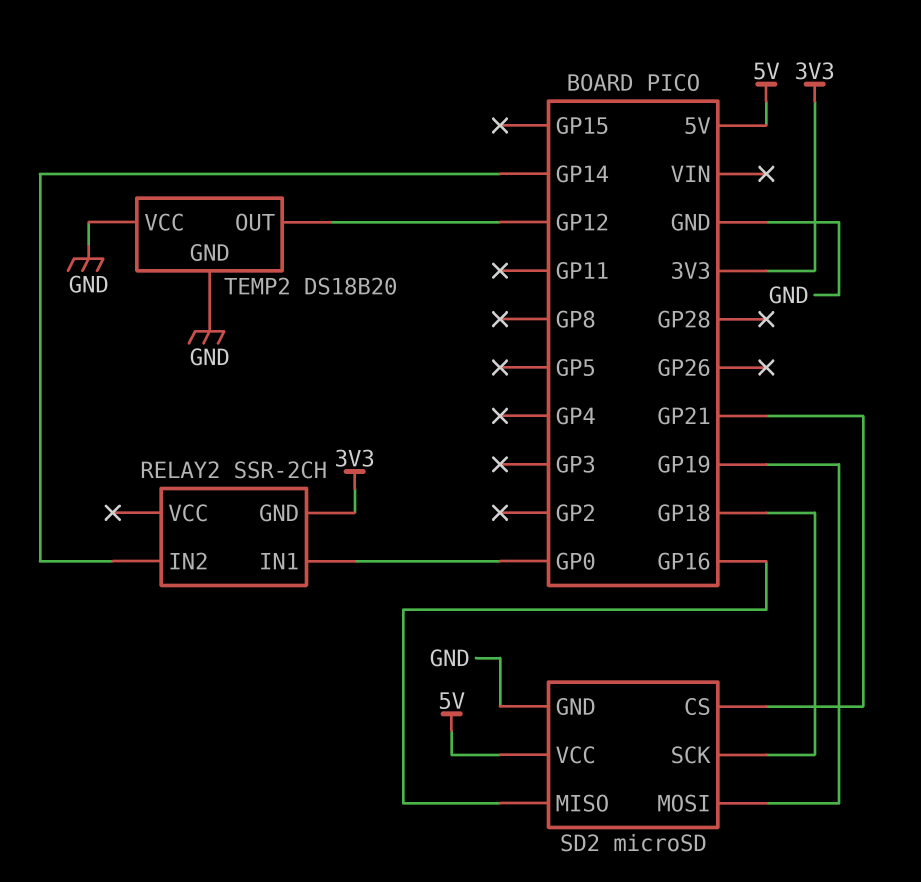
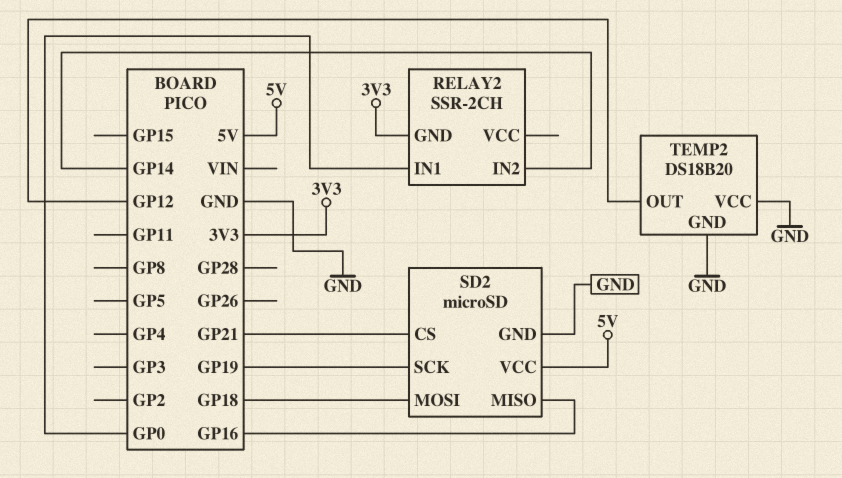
SD2 pin MOSI: GP19 -> GP18
SD2 pin SCK: GP18 -> GP19

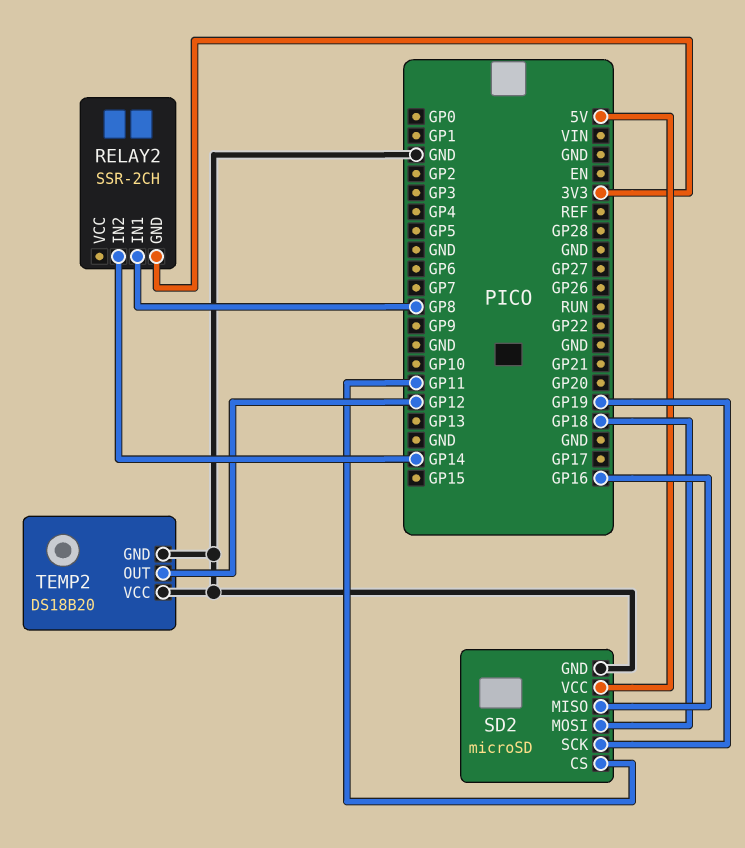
RELAY2 pin IN1: GP0 -> GP8
SD2 pin CS: GP21 -> GP11

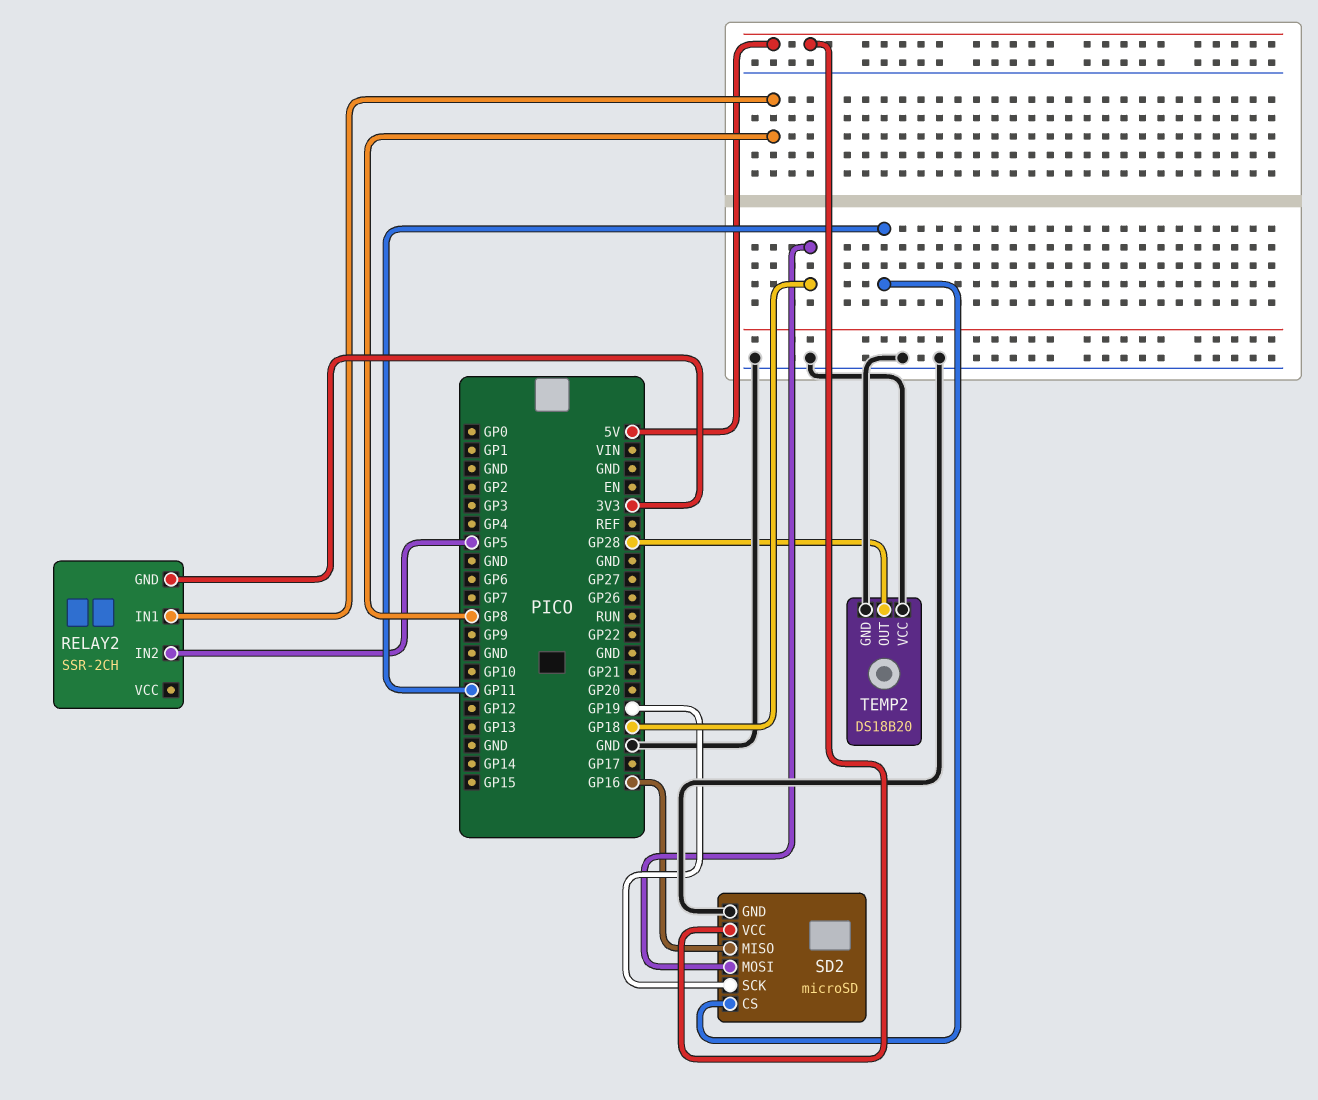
RELAY2 pin IN2: GP14 -> GP5
TEMP2 pin OUT: GP12 -> GP28

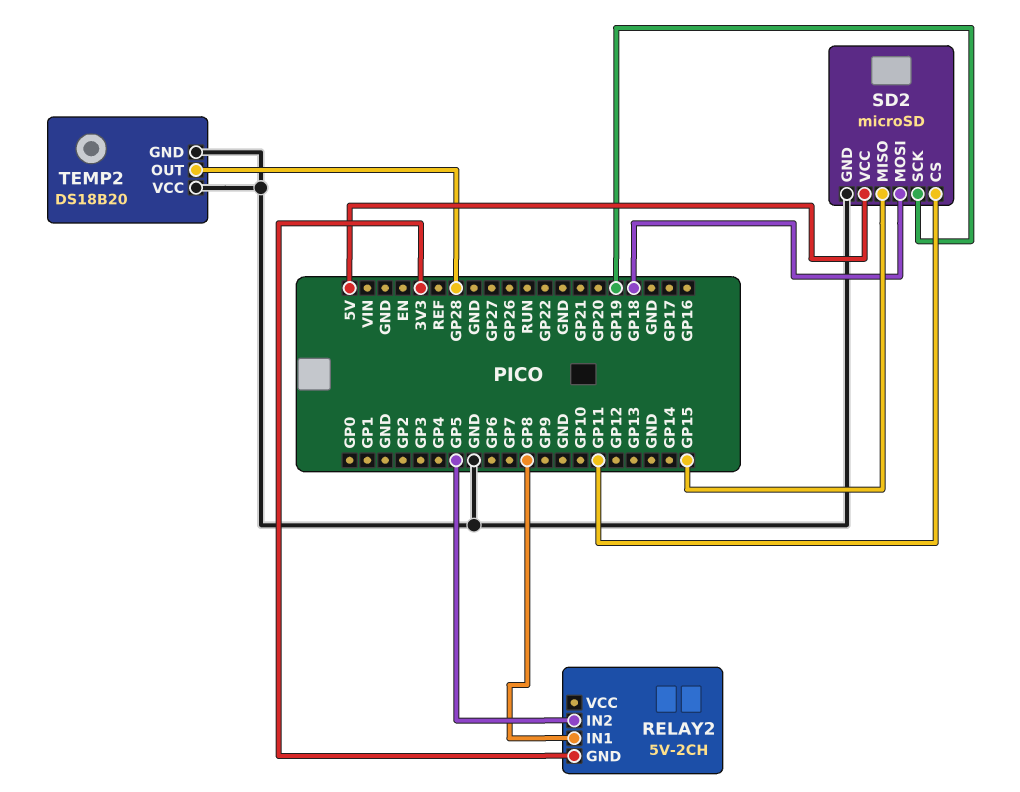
RELAY2: SSR-2CH -> 5V-2CH
SD2 pin MISO: GP16 -> GP15

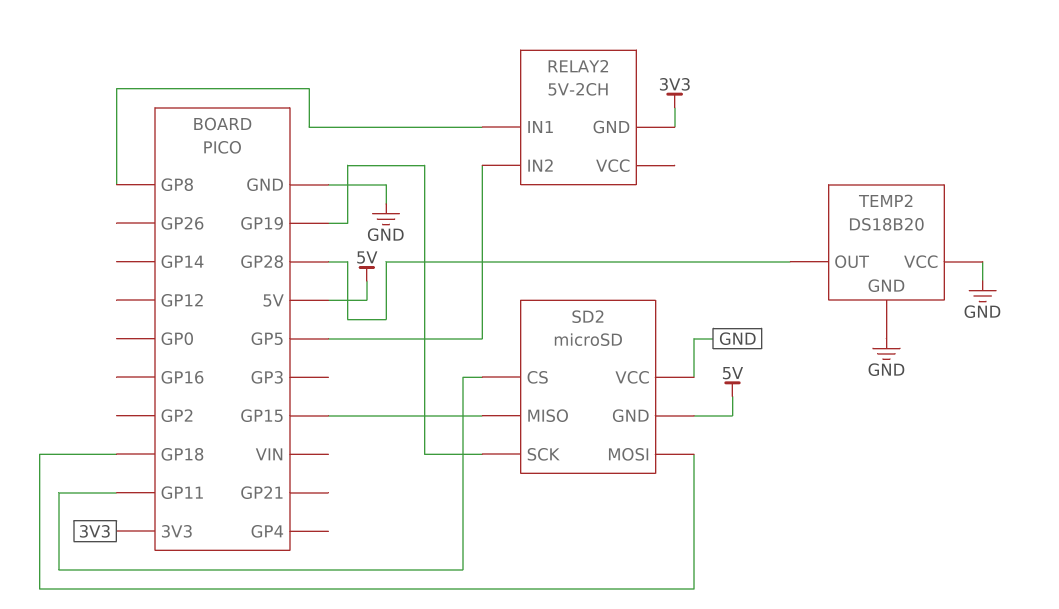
SD2 pin GND: GND -> 5V
SD2 pin VCC: 5V -> GND

